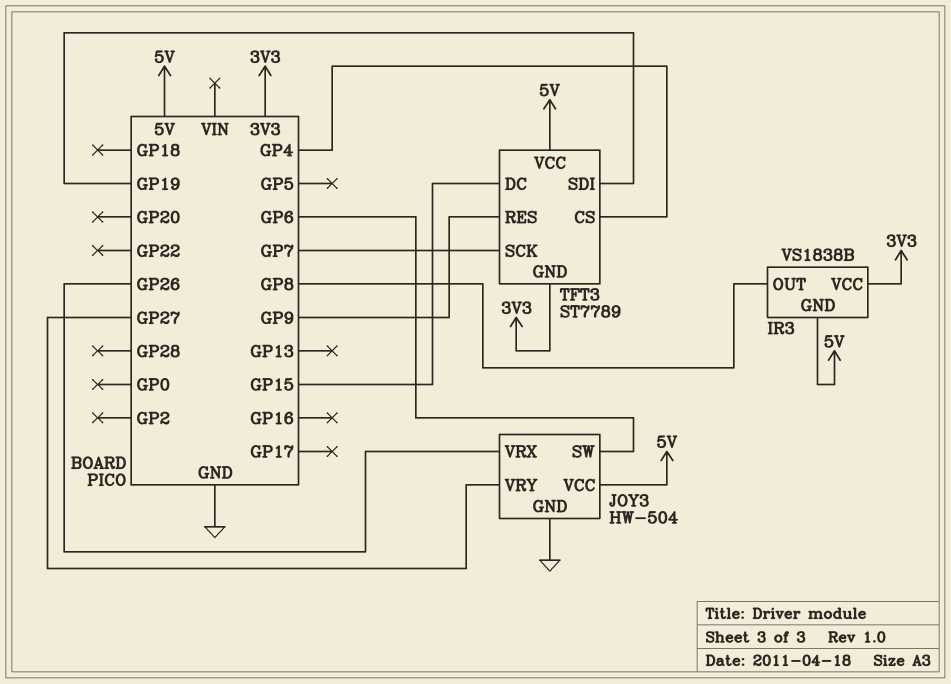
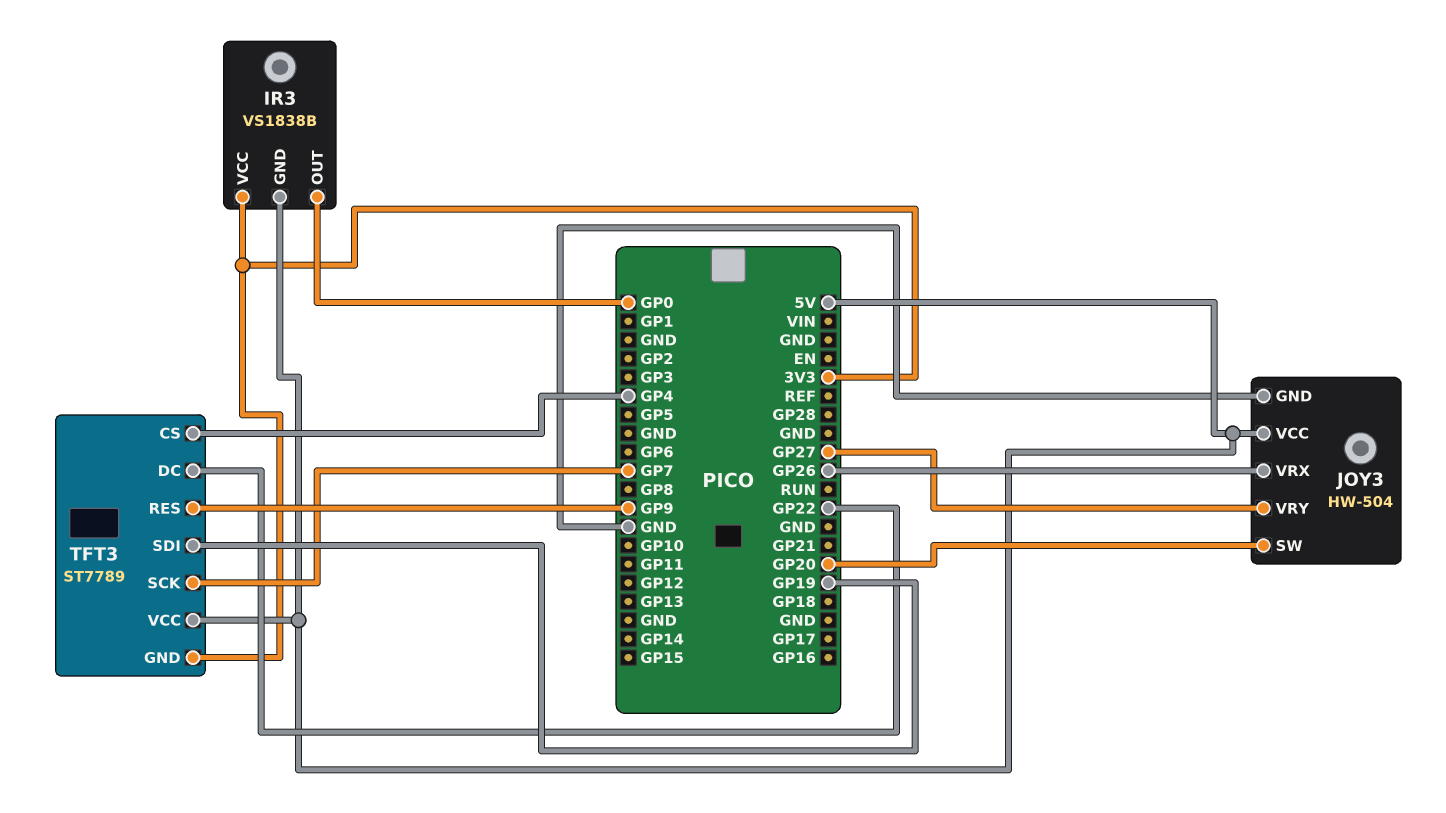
IR3 pin OUT: GP8 -> GP0
JOY3 pin SW: GP6 -> GP20
TFT3 pin DC: GP15 -> GP22

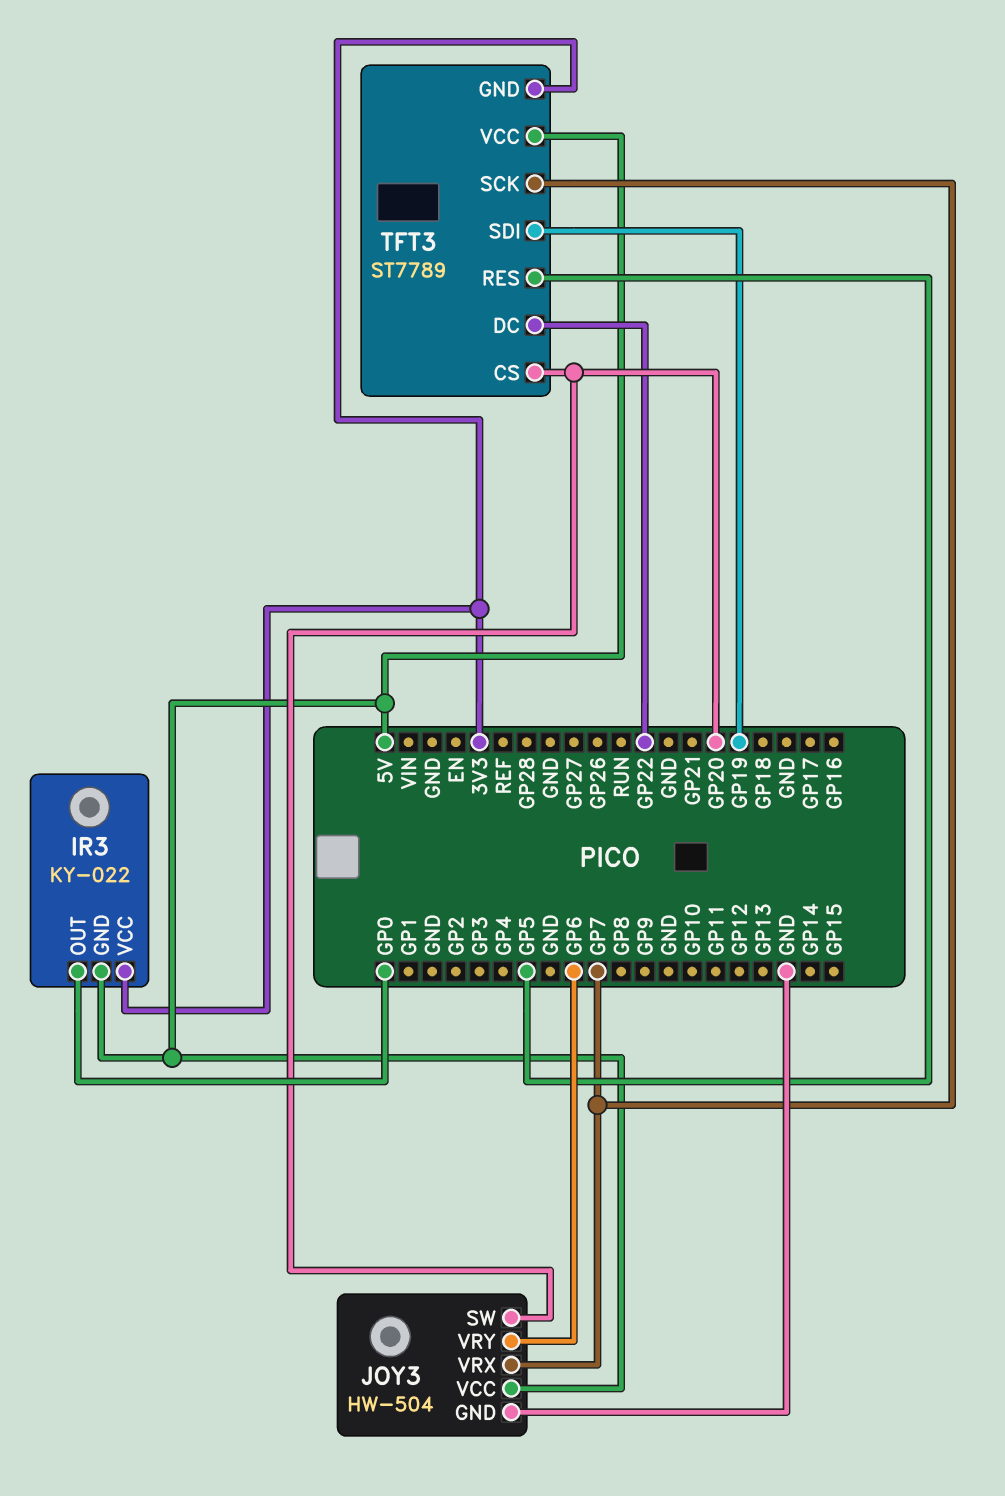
IR3: VS1838B -> KY-022
JOY3 pin VRX: GP26 -> GP7
JOY3 pin VRY: GP27 -> GP6
TFT3 pin CS: GP4 -> GP20
TFT3 pin RES: GP9 -> GP5

